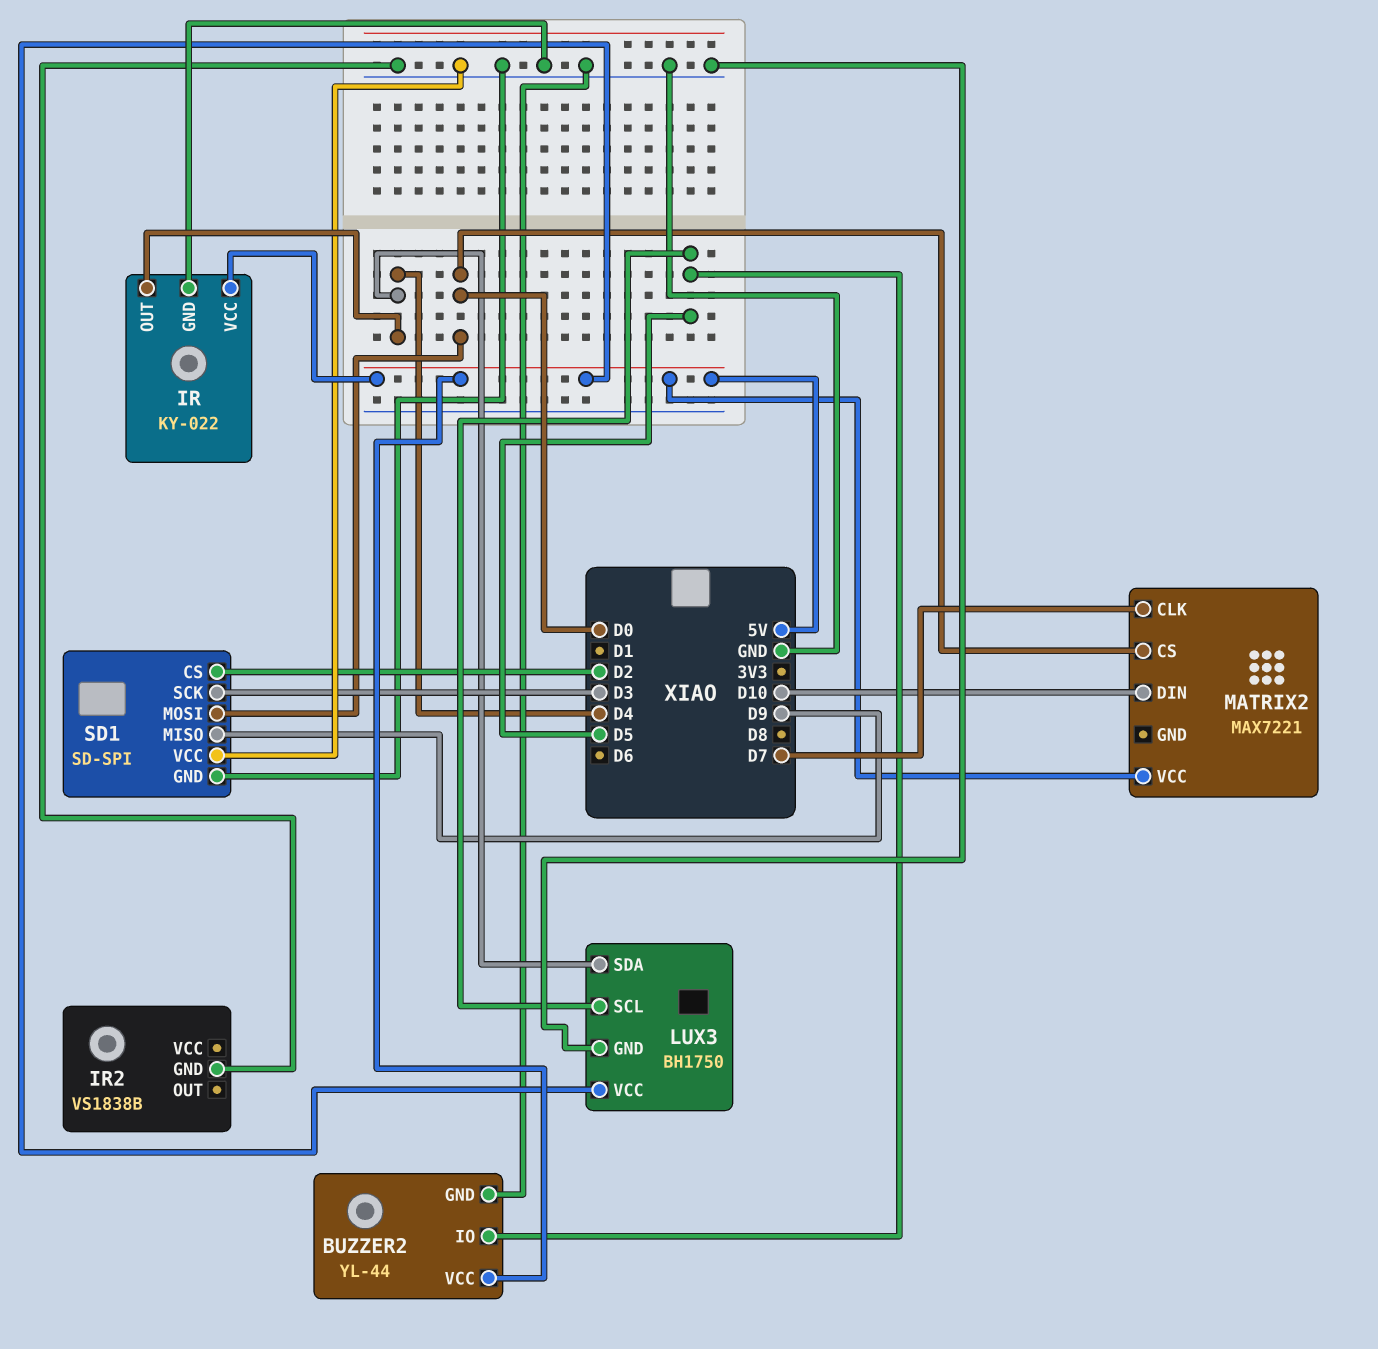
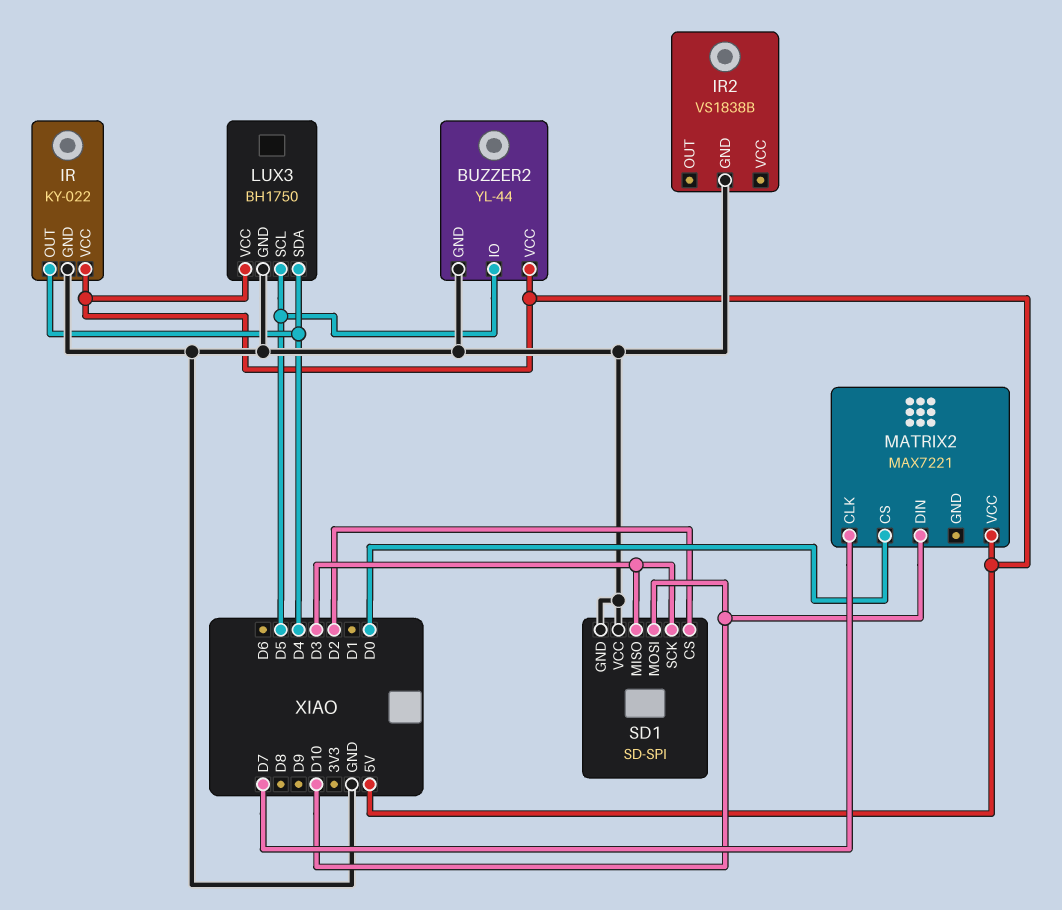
SD1 pin MISO: D9 -> D3
SD1 pin MOSI: D0 -> D10

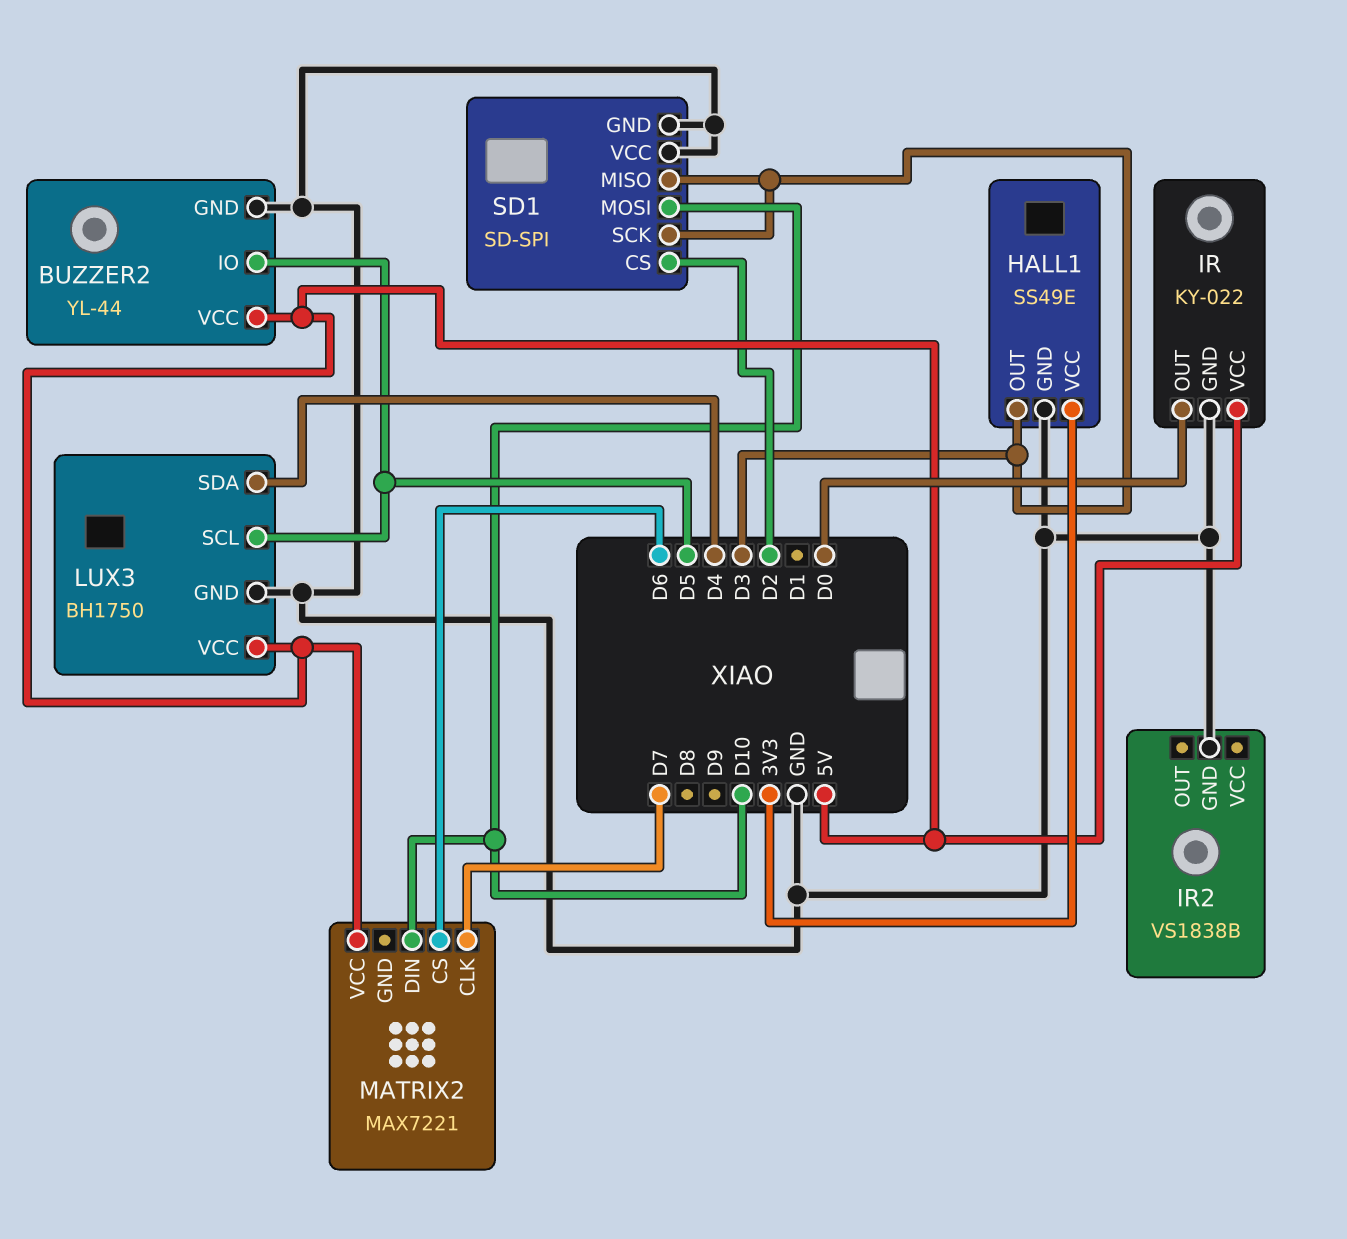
HALL1: none -> SS49E
HALL1 pin GND: none -> GND
HALL1 pin OUT: none -> D3
HALL1 pin VCC: none -> 3V3
IR pin OUT: D4 -> D0
MATRIX2 pin CS: D0 -> D6

